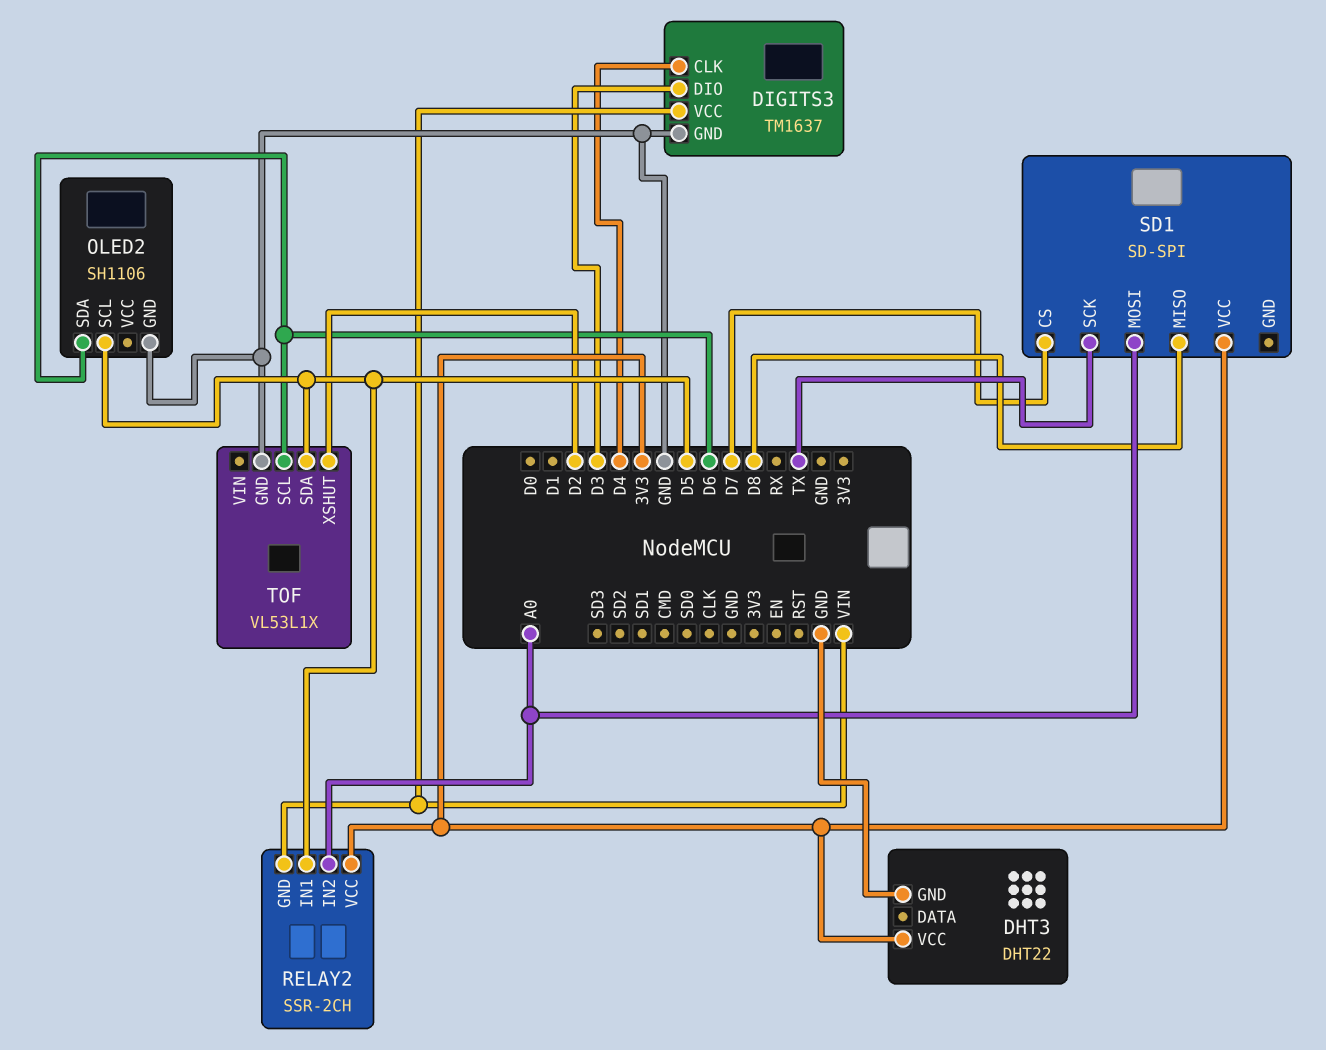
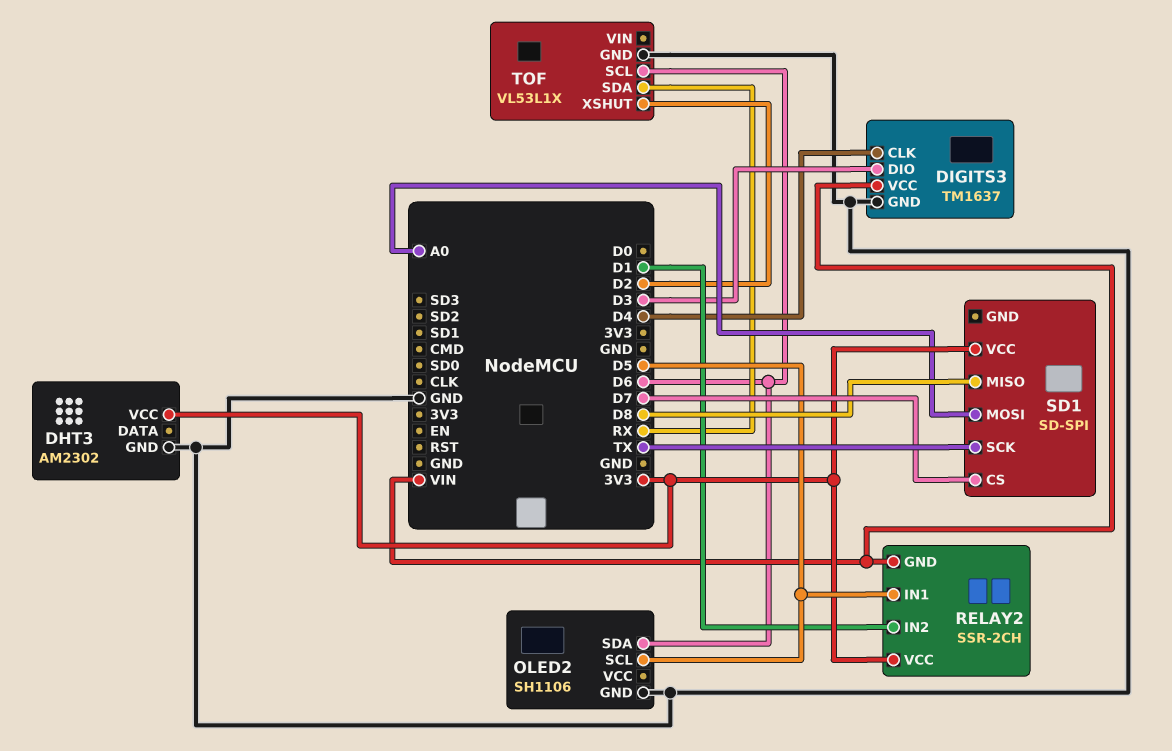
DHT3: DHT22 -> AM2302
RELAY2 pin IN2: A0 -> D1
TOF pin SDA: D5 -> RX

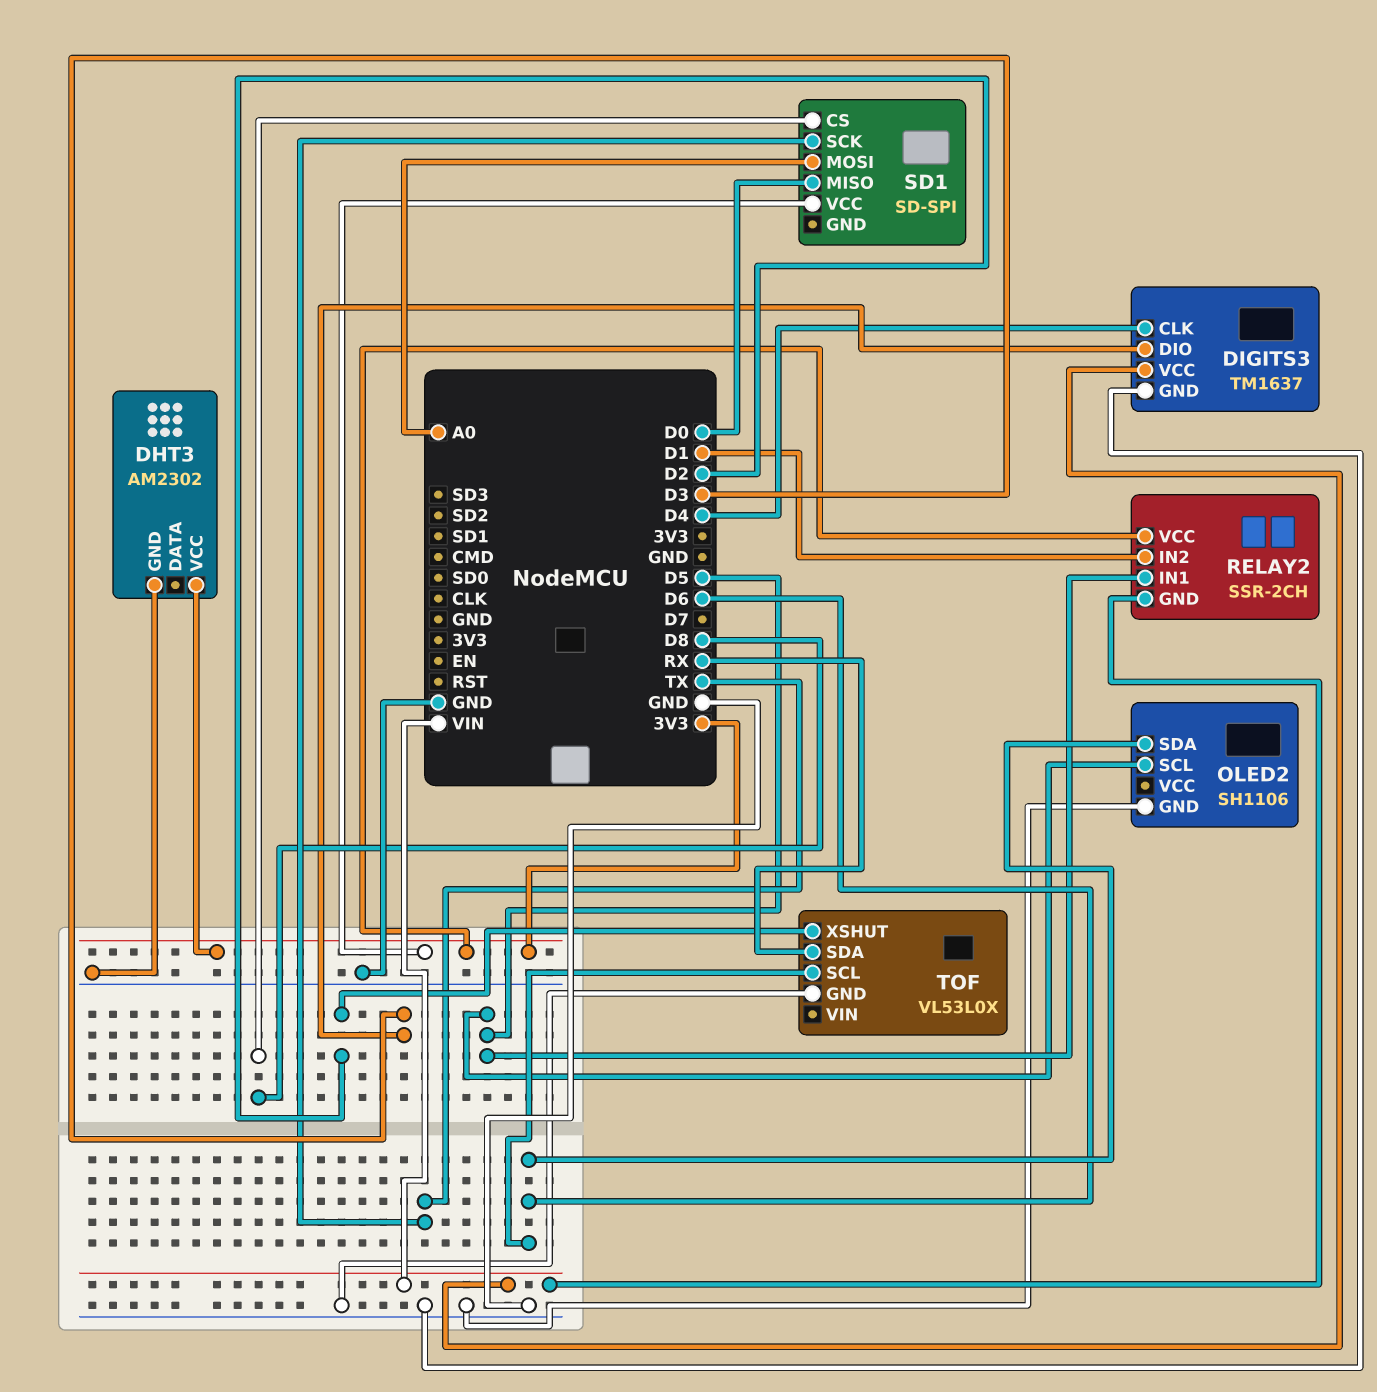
SD1 pin CS: D7 -> D8
SD1 pin MISO: D8 -> D0
TOF: VL53L1X -> VL53L0X

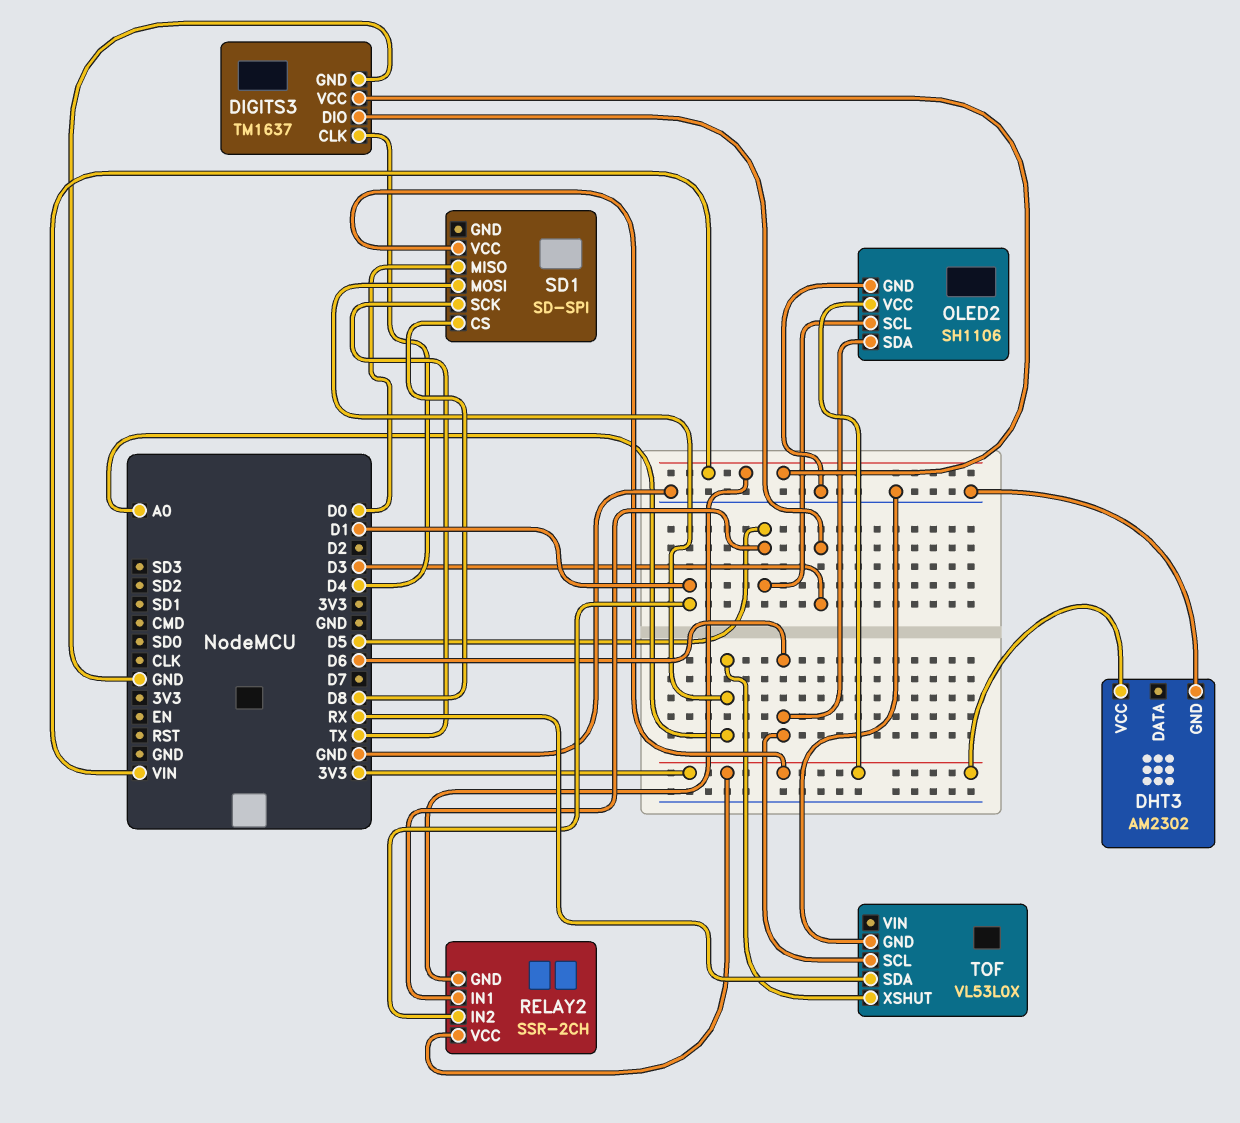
OLED2 pin VCC: none -> 3V3
TOF pin XSHUT: D2 -> A0

